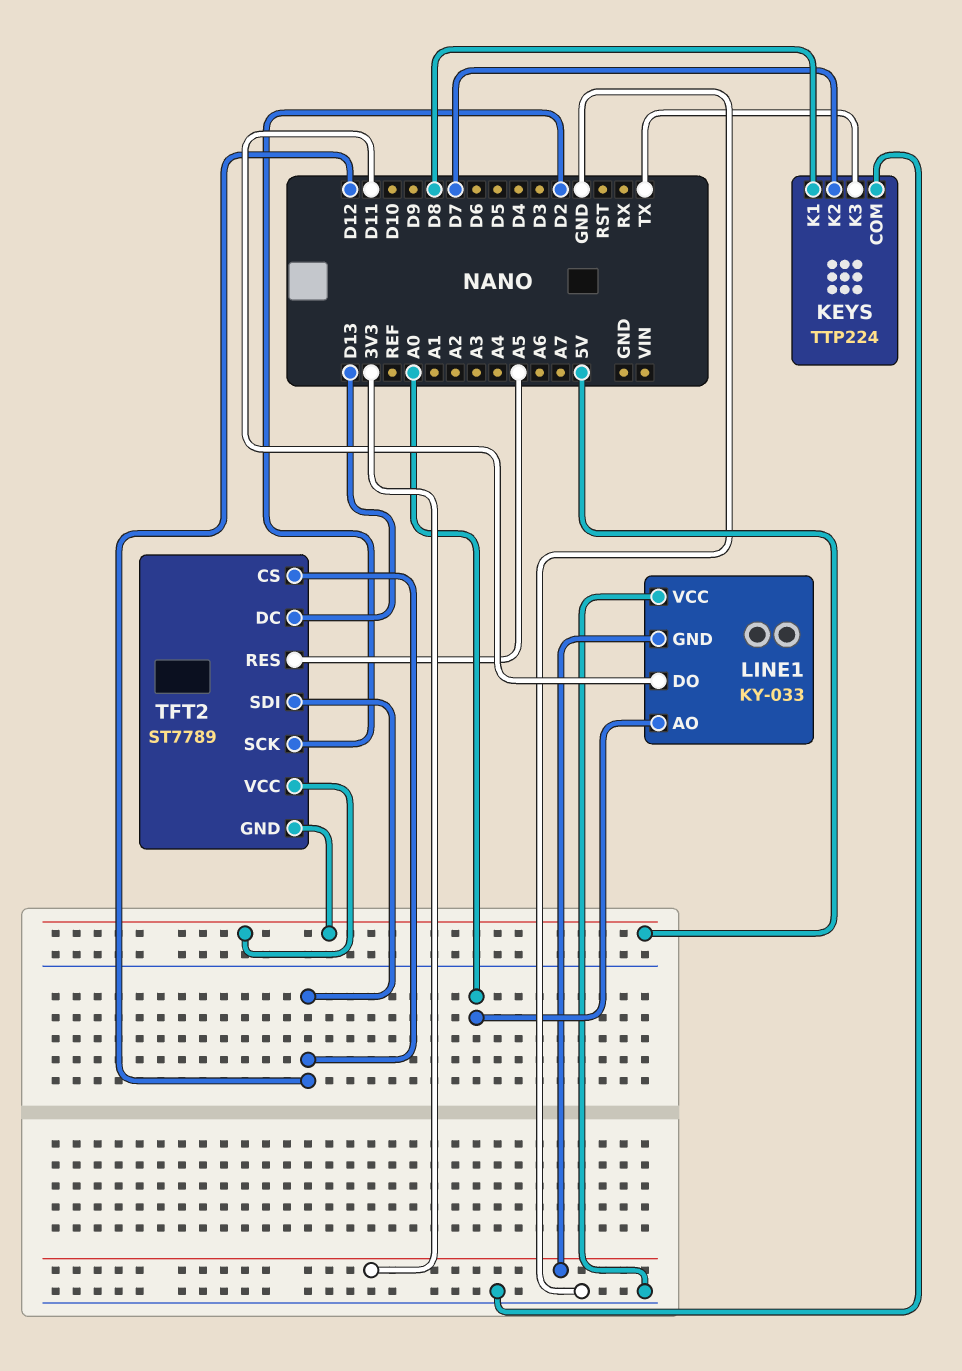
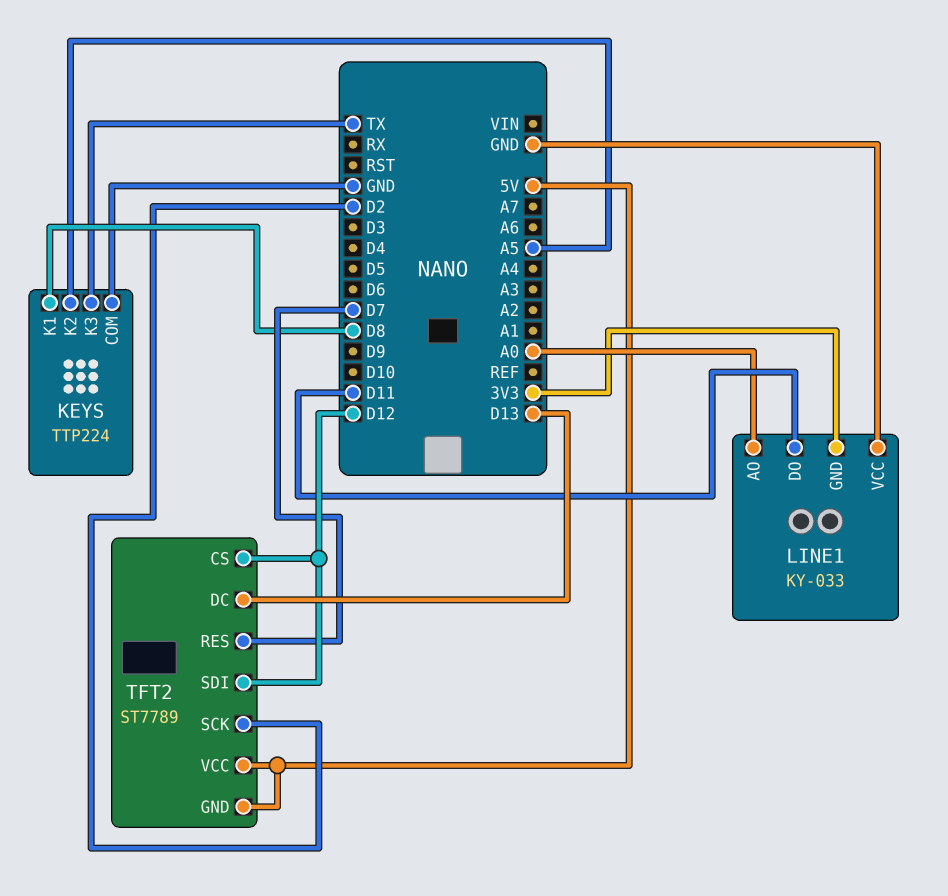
KEYS pin K2: D7 -> A5
TFT2 pin RES: A5 -> D7

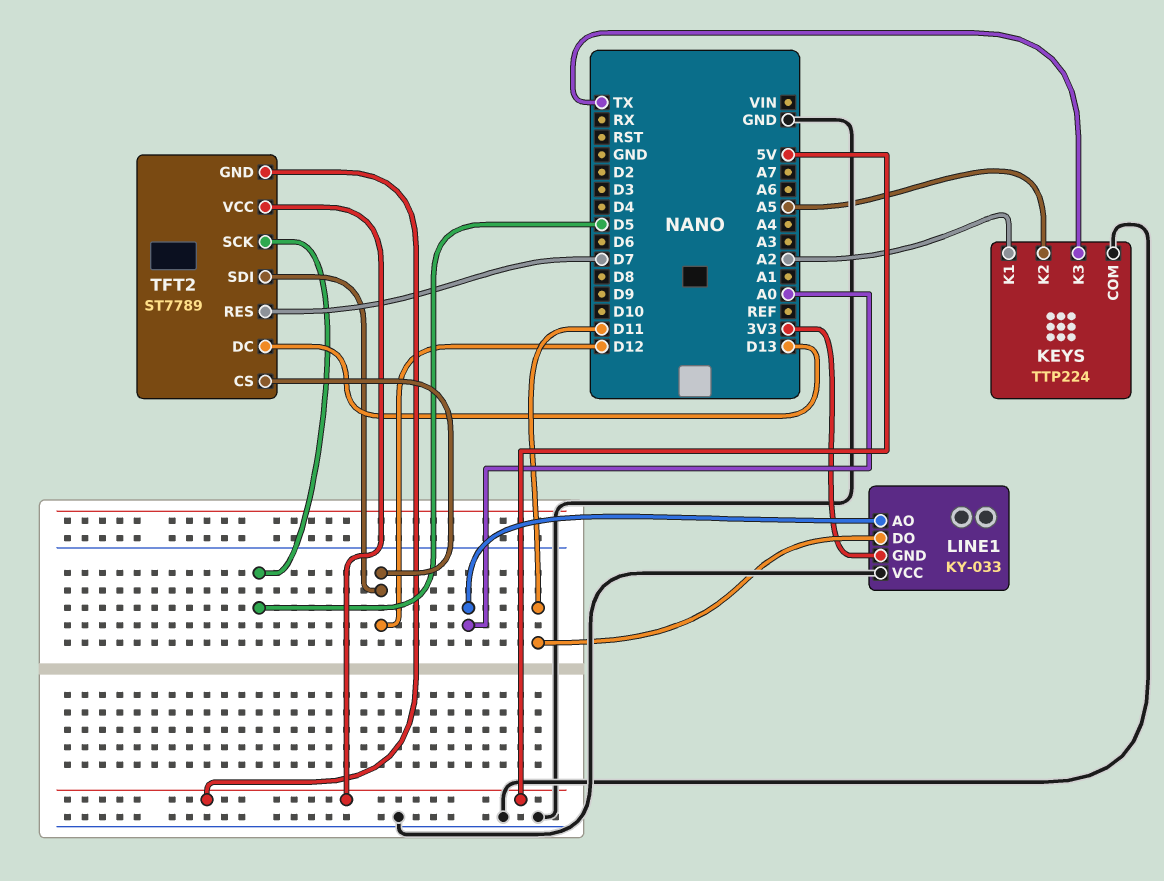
KEYS pin K1: D8 -> A2
TFT2 pin SCK: D2 -> D5

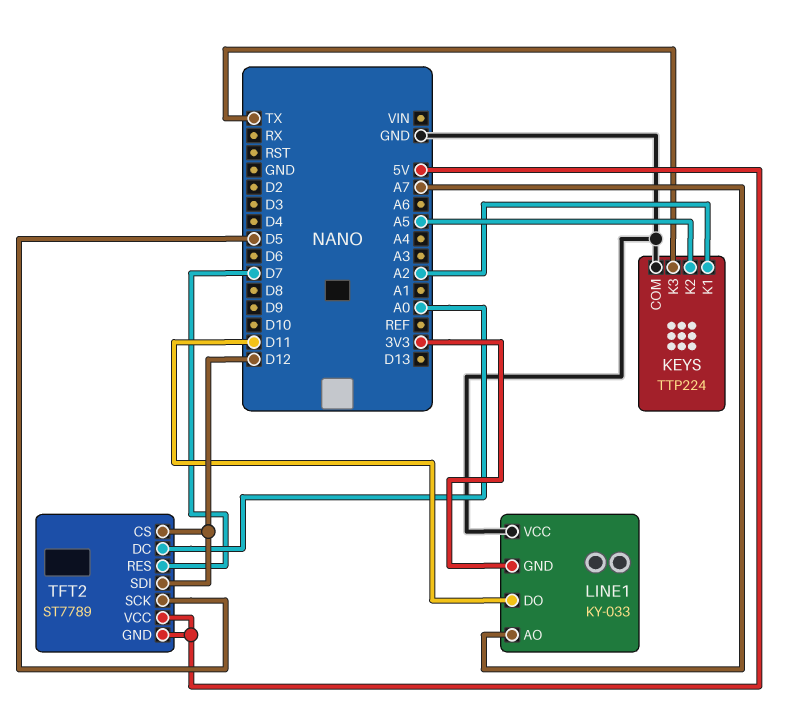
LINE1 pin AO: A0 -> A7
TFT2 pin DC: D13 -> A0

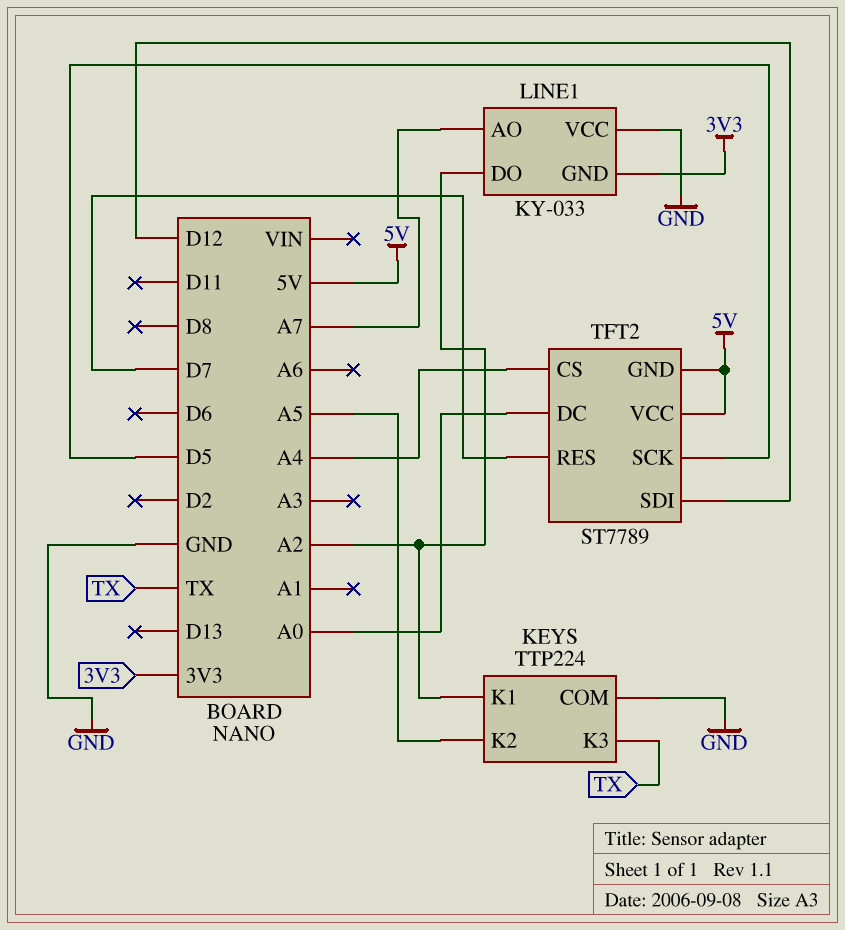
LINE1 pin DO: D11 -> A2
TFT2 pin CS: D12 -> A4

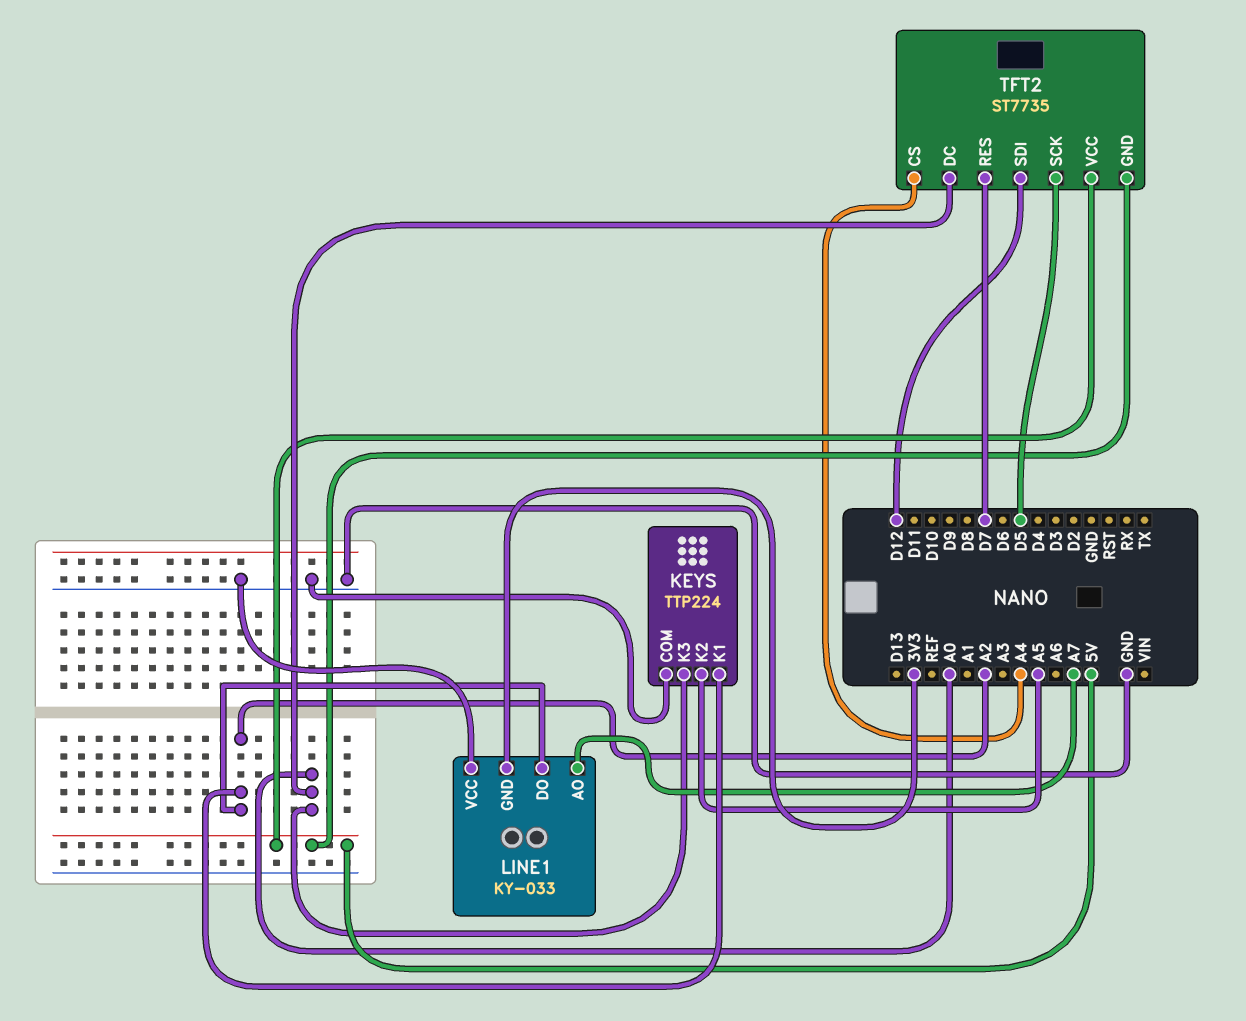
KEYS pin K3: TX -> A0
TFT2: ST7789 -> ST7735

